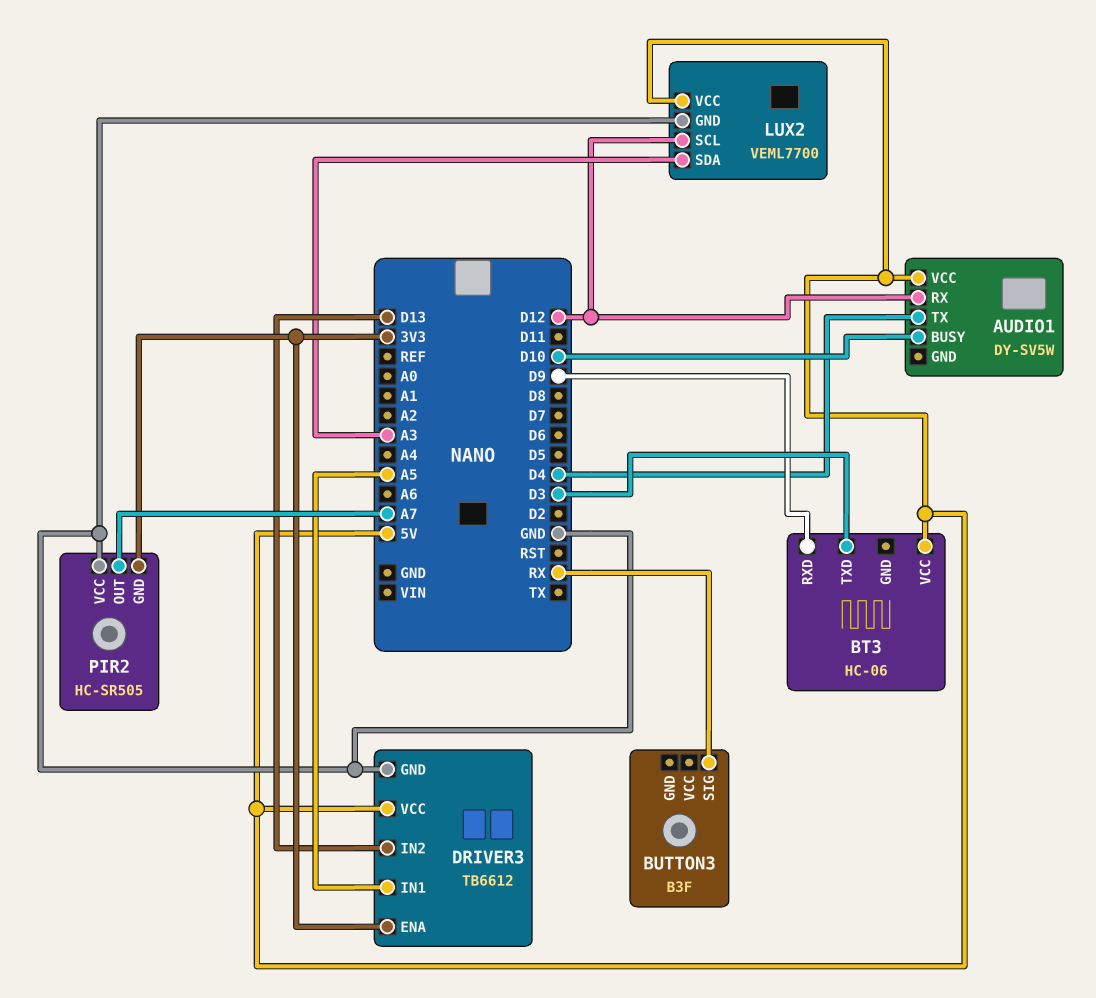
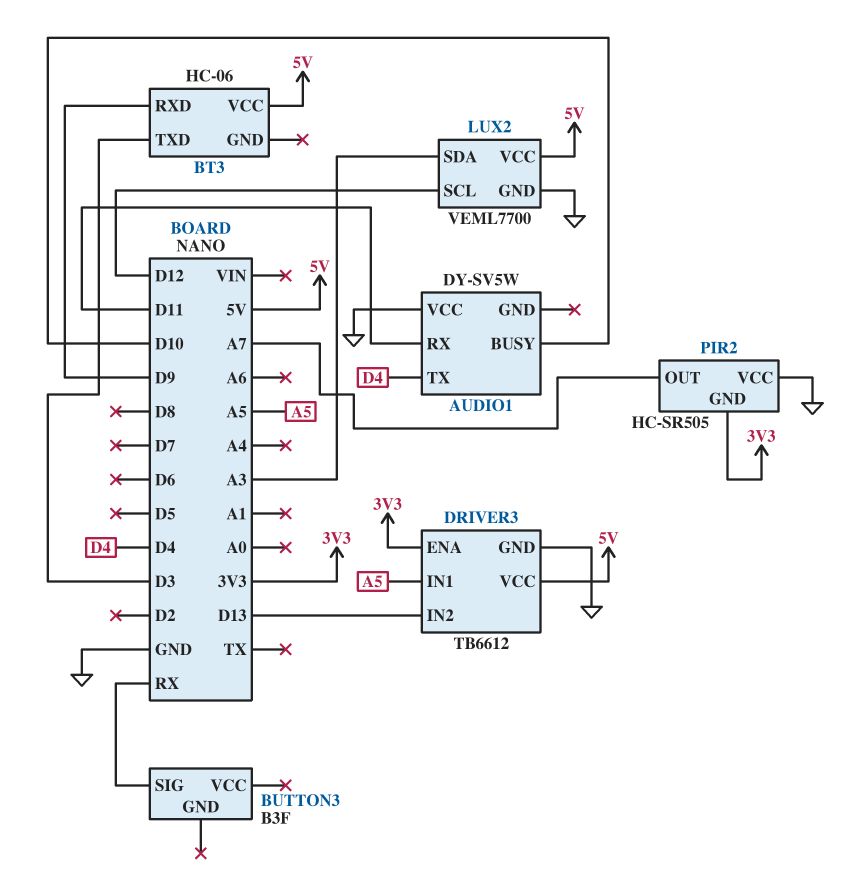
AUDIO1 pin RX: D12 -> D11
AUDIO1 pin VCC: 5V -> GND

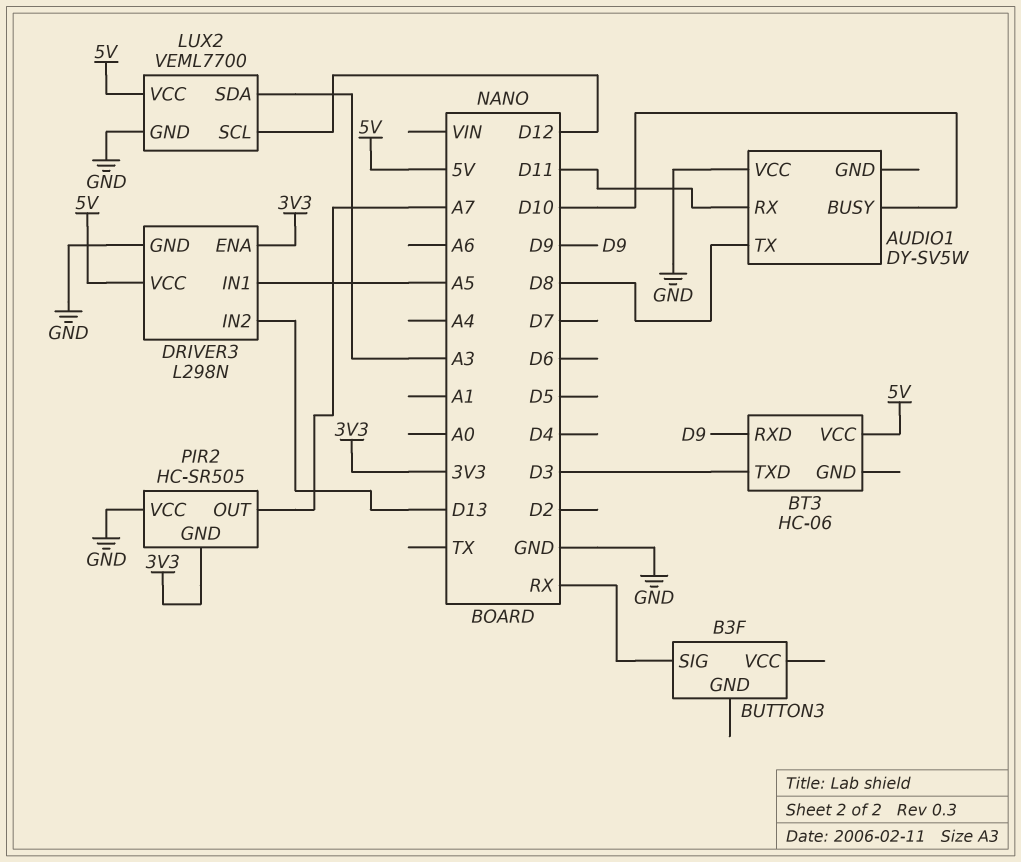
AUDIO1 pin TX: D4 -> D8
DRIVER3: TB6612 -> L298N

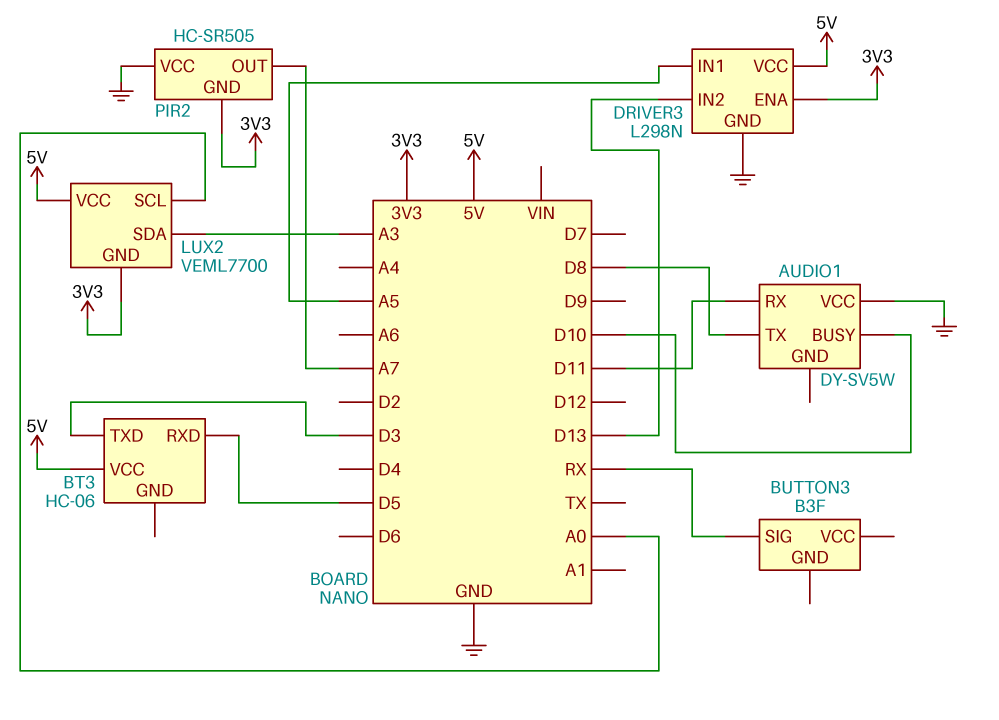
BT3 pin RXD: D9 -> D5
LUX2 pin GND: GND -> 3V3
LUX2 pin SCL: D12 -> A0

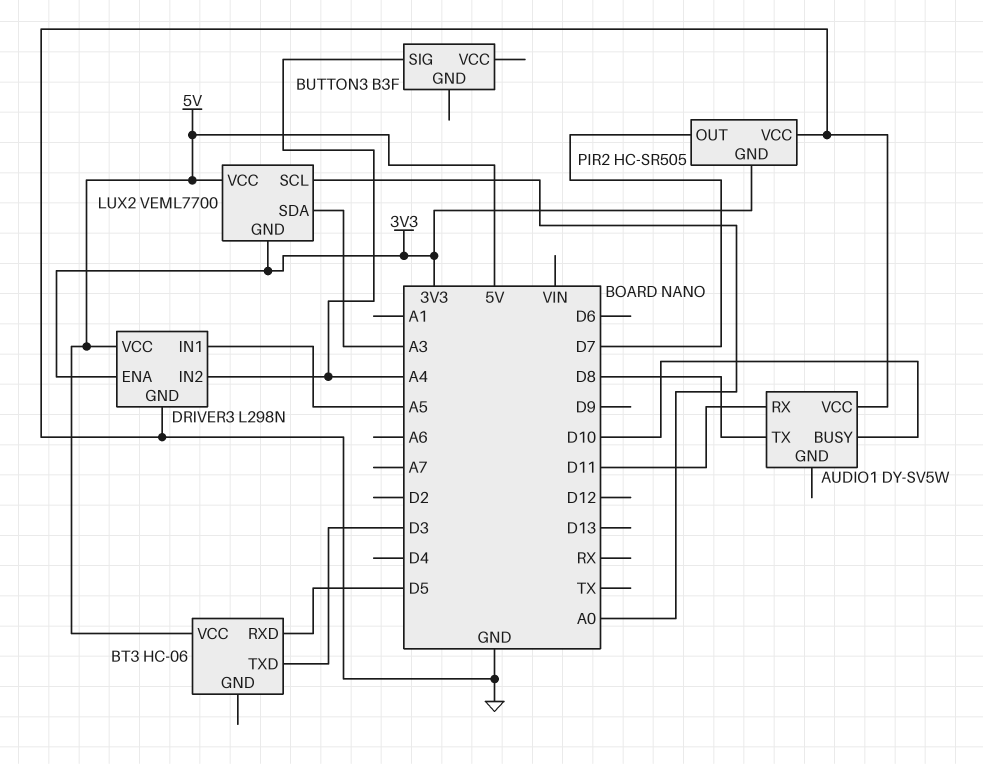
BUTTON3 pin SIG: RX -> A4
DRIVER3 pin IN2: D13 -> A4
PIR2 pin OUT: A7 -> D7

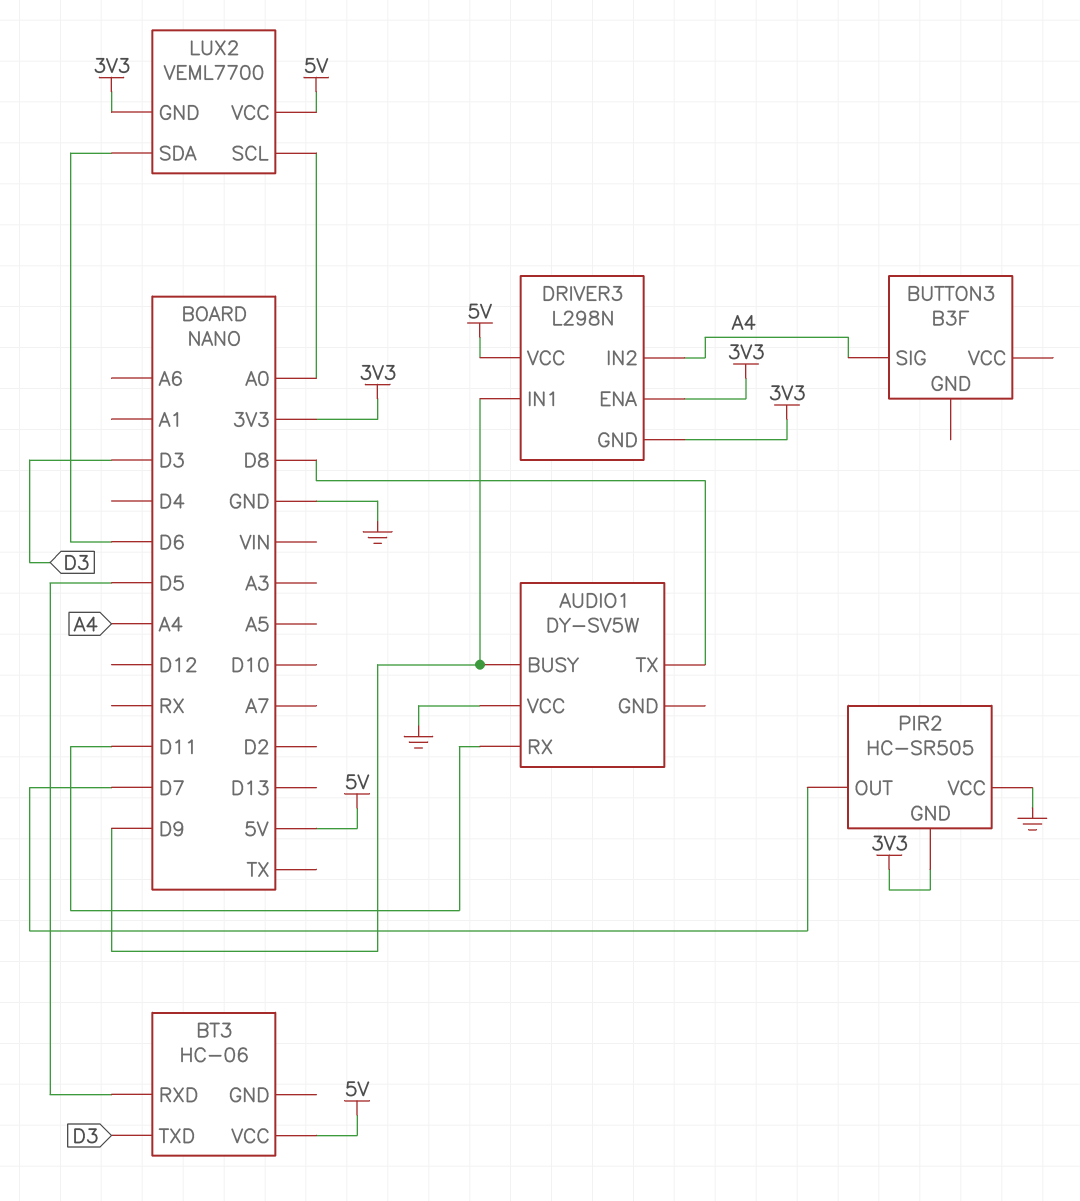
AUDIO1 pin BUSY: D10 -> D9
DRIVER3 pin GND: GND -> 3V3
DRIVER3 pin IN1: A5 -> D9
LUX2 pin SDA: A3 -> D6

